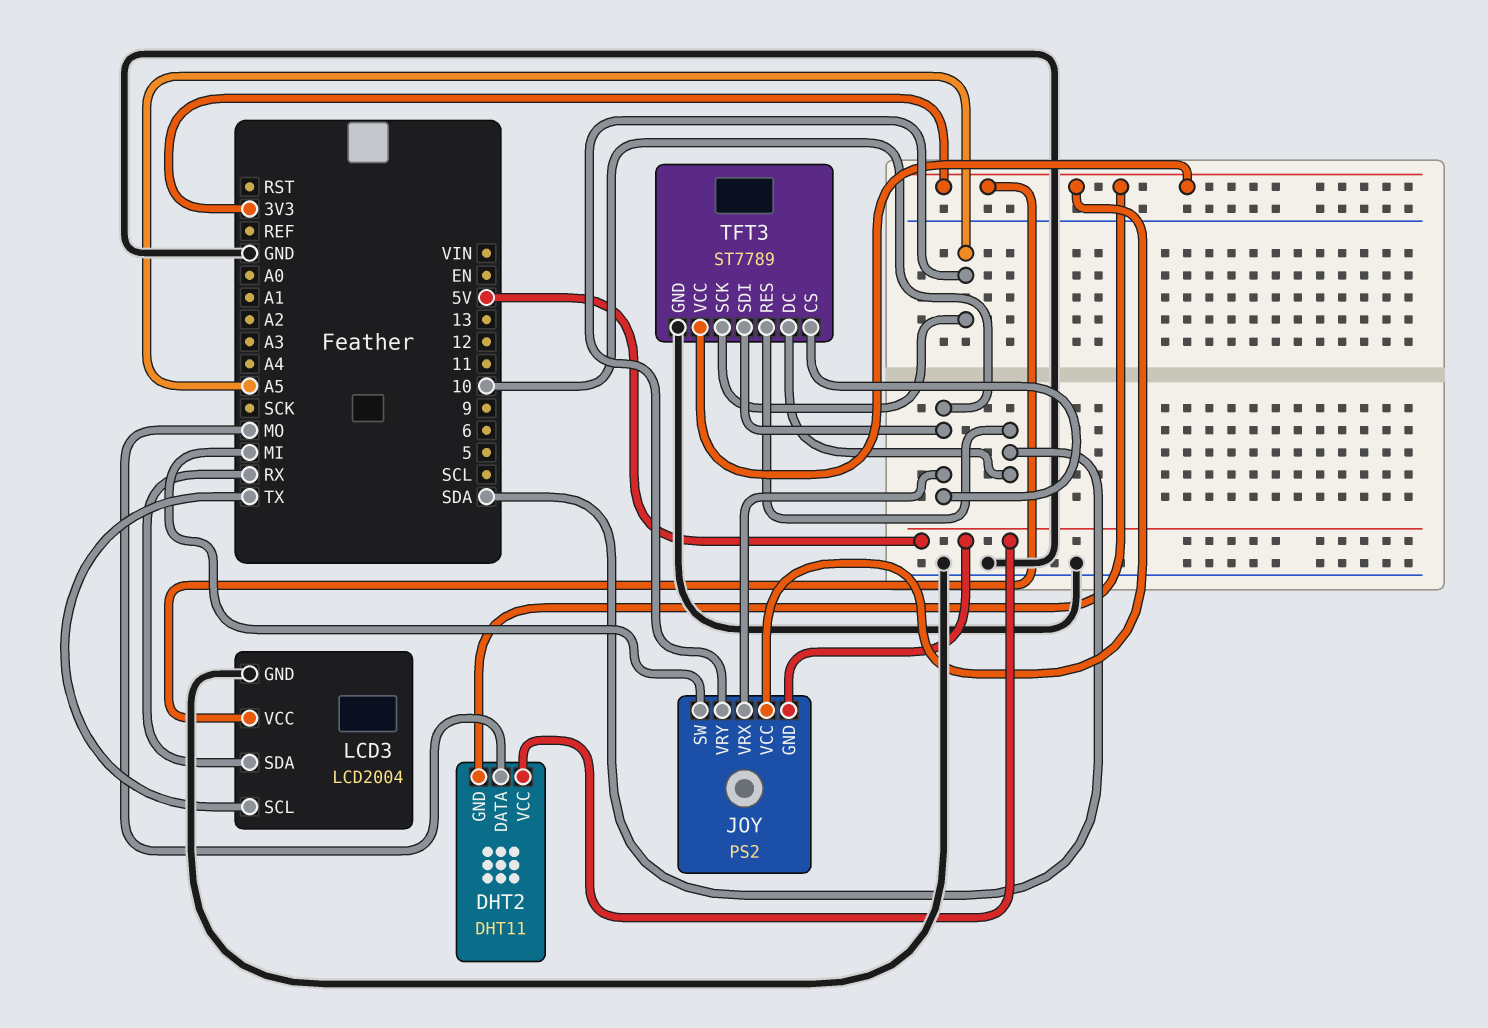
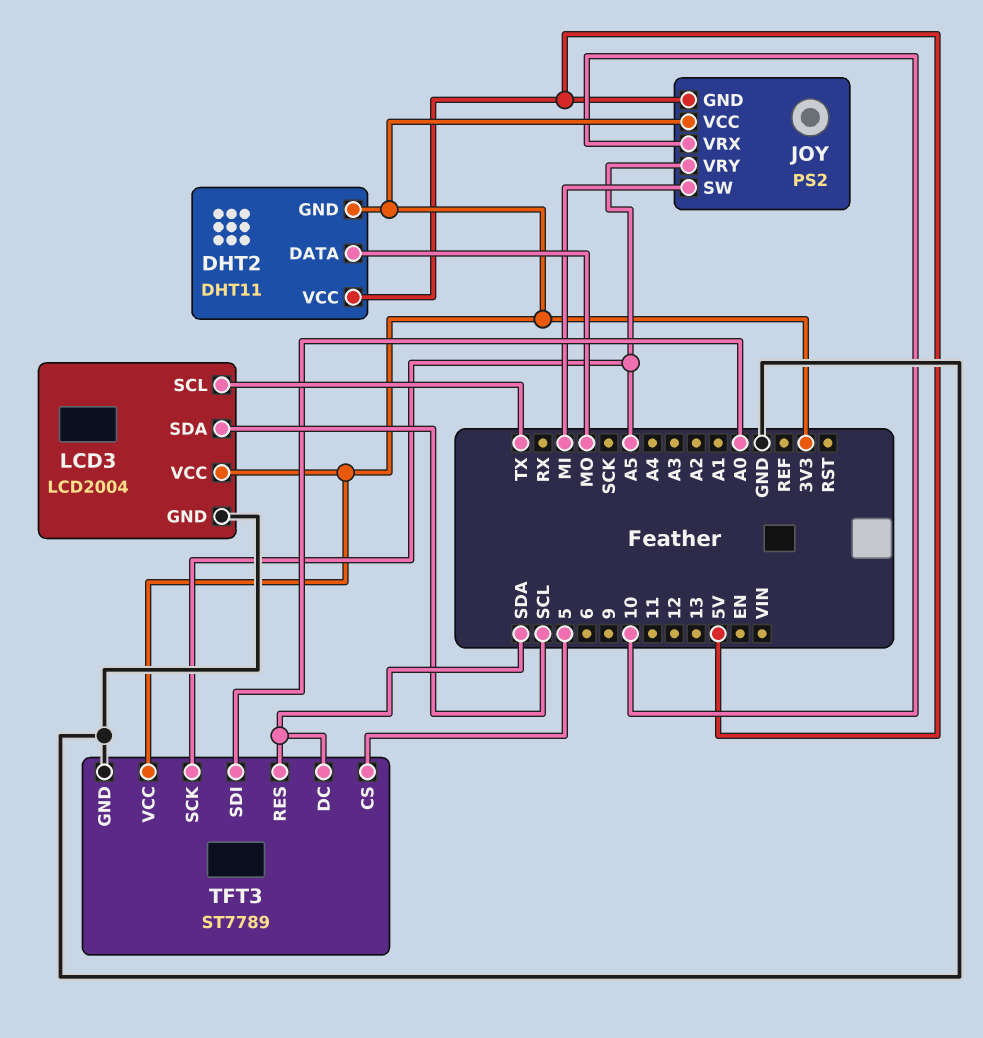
LCD3 pin SDA: RX -> SCL
TFT3 pin CS: 10 -> 5
TFT3 pin SDI: 10 -> A0

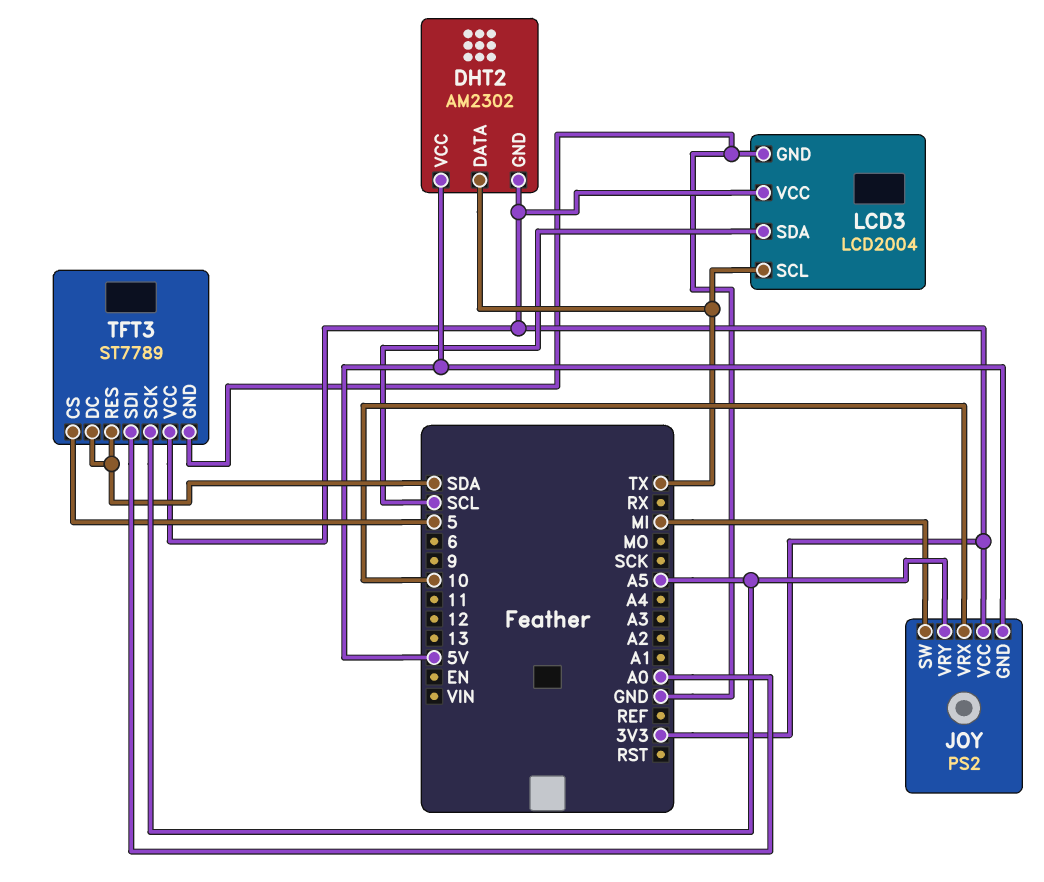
DHT2: DHT11 -> AM2302
DHT2 pin DATA: MO -> TX

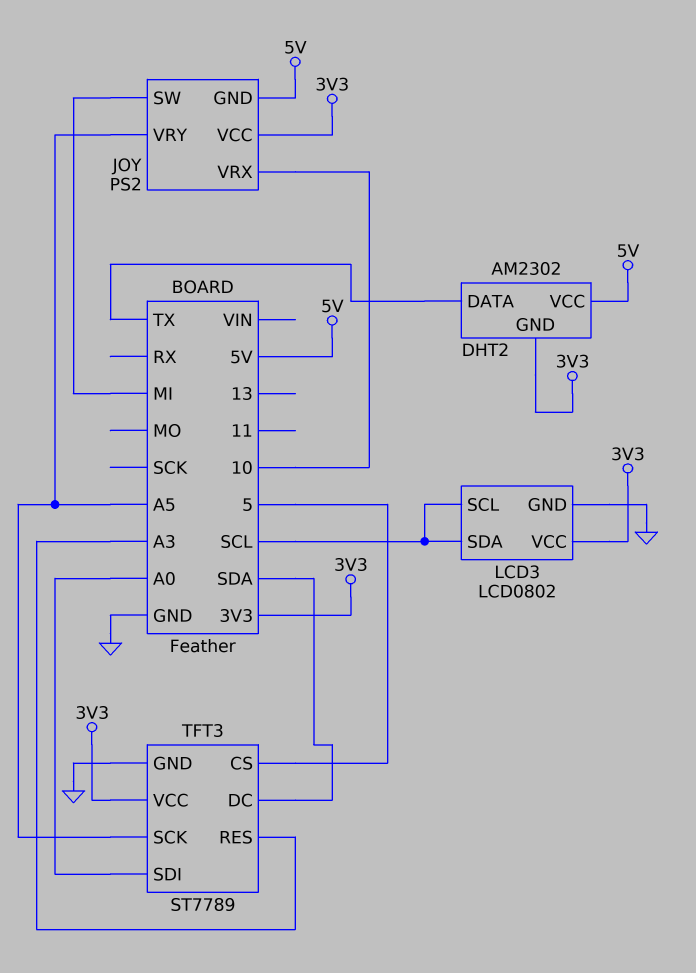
LCD3: LCD2004 -> LCD0802
LCD3 pin SCL: TX -> SCL
TFT3 pin RES: SDA -> A3

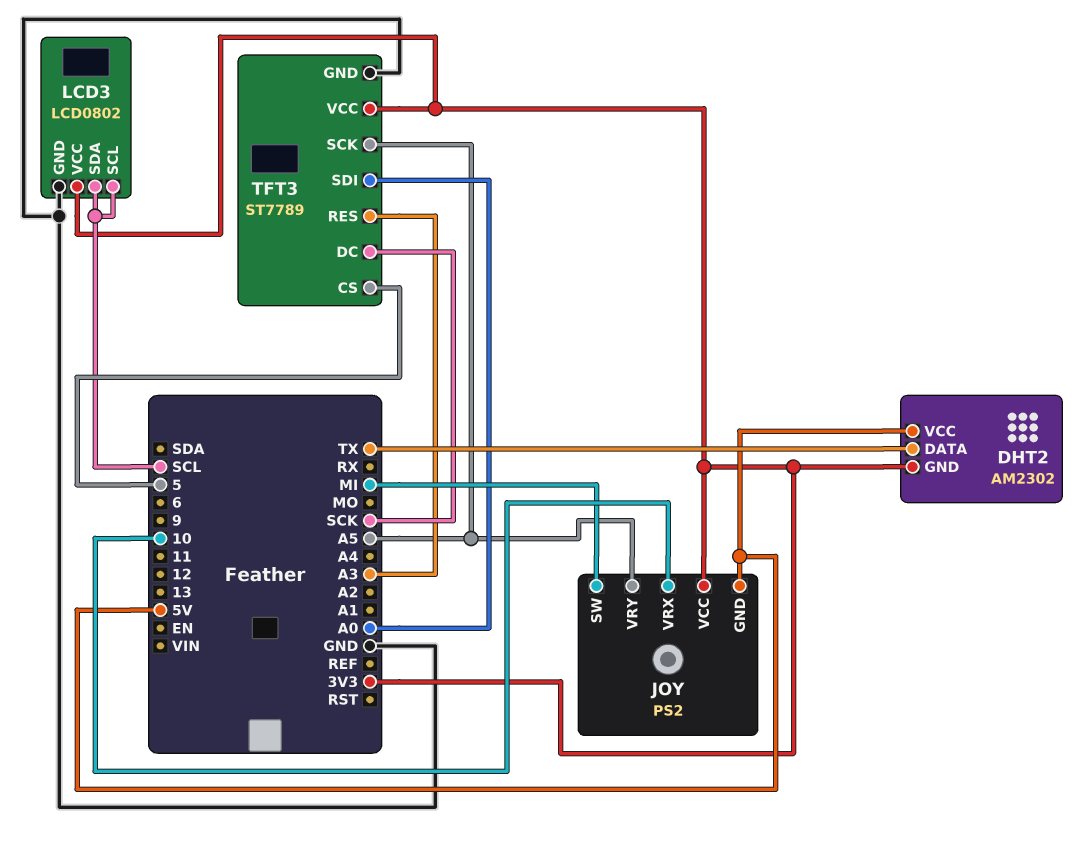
TFT3 pin DC: SDA -> SCK

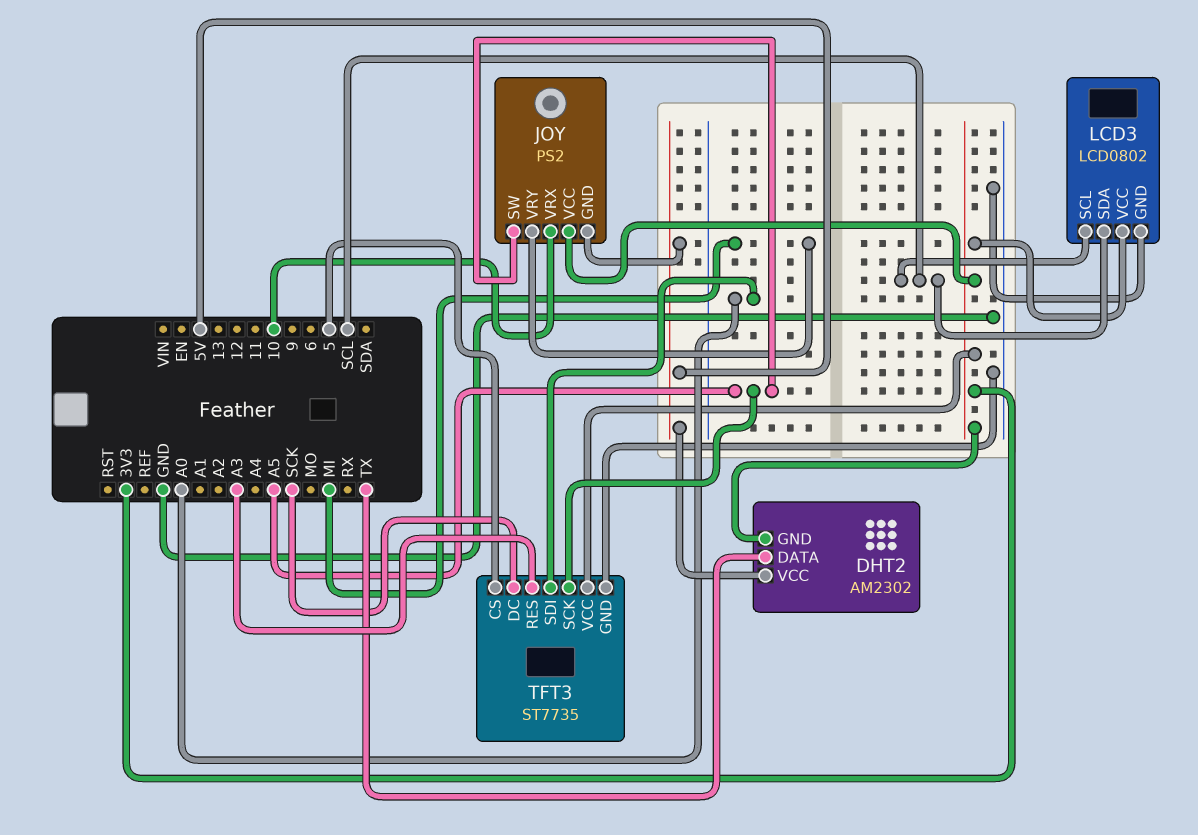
JOY pin SW: MI -> A5
JOY pin VRY: A5 -> MI
TFT3: ST7789 -> ST7735

